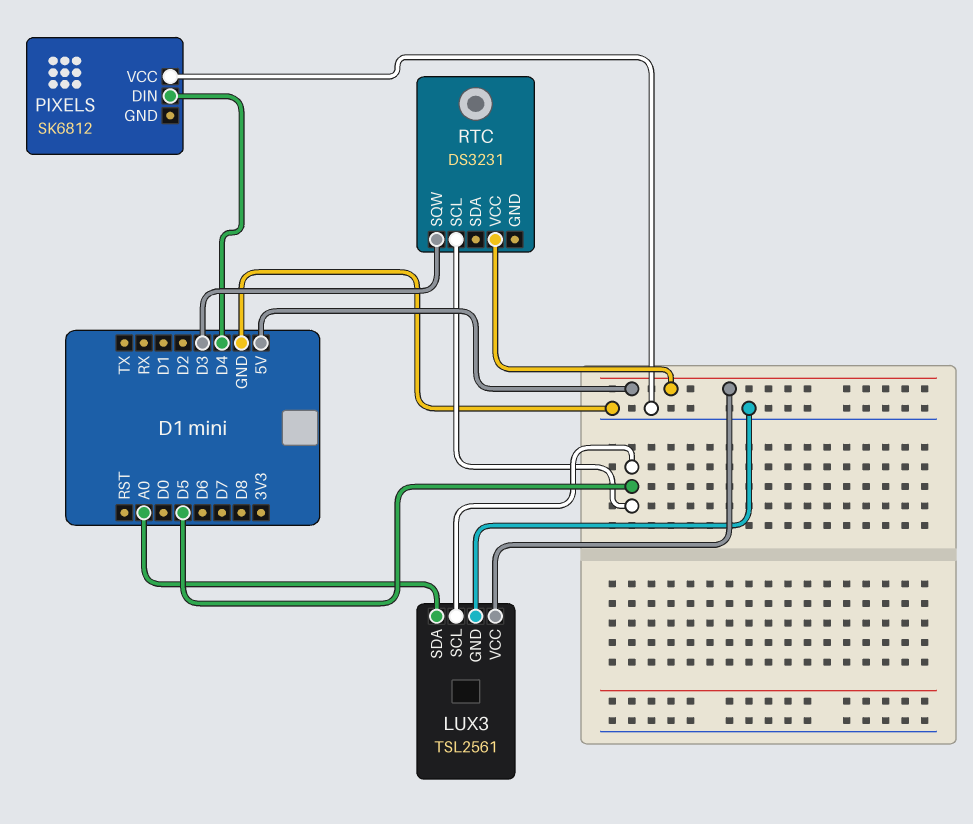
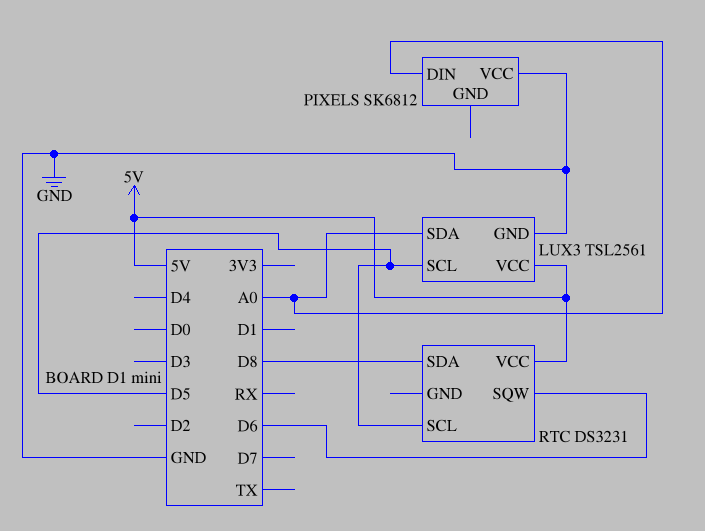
PIXELS pin DIN: D4 -> A0
RTC pin SDA: none -> D8
RTC pin SQW: D3 -> D6

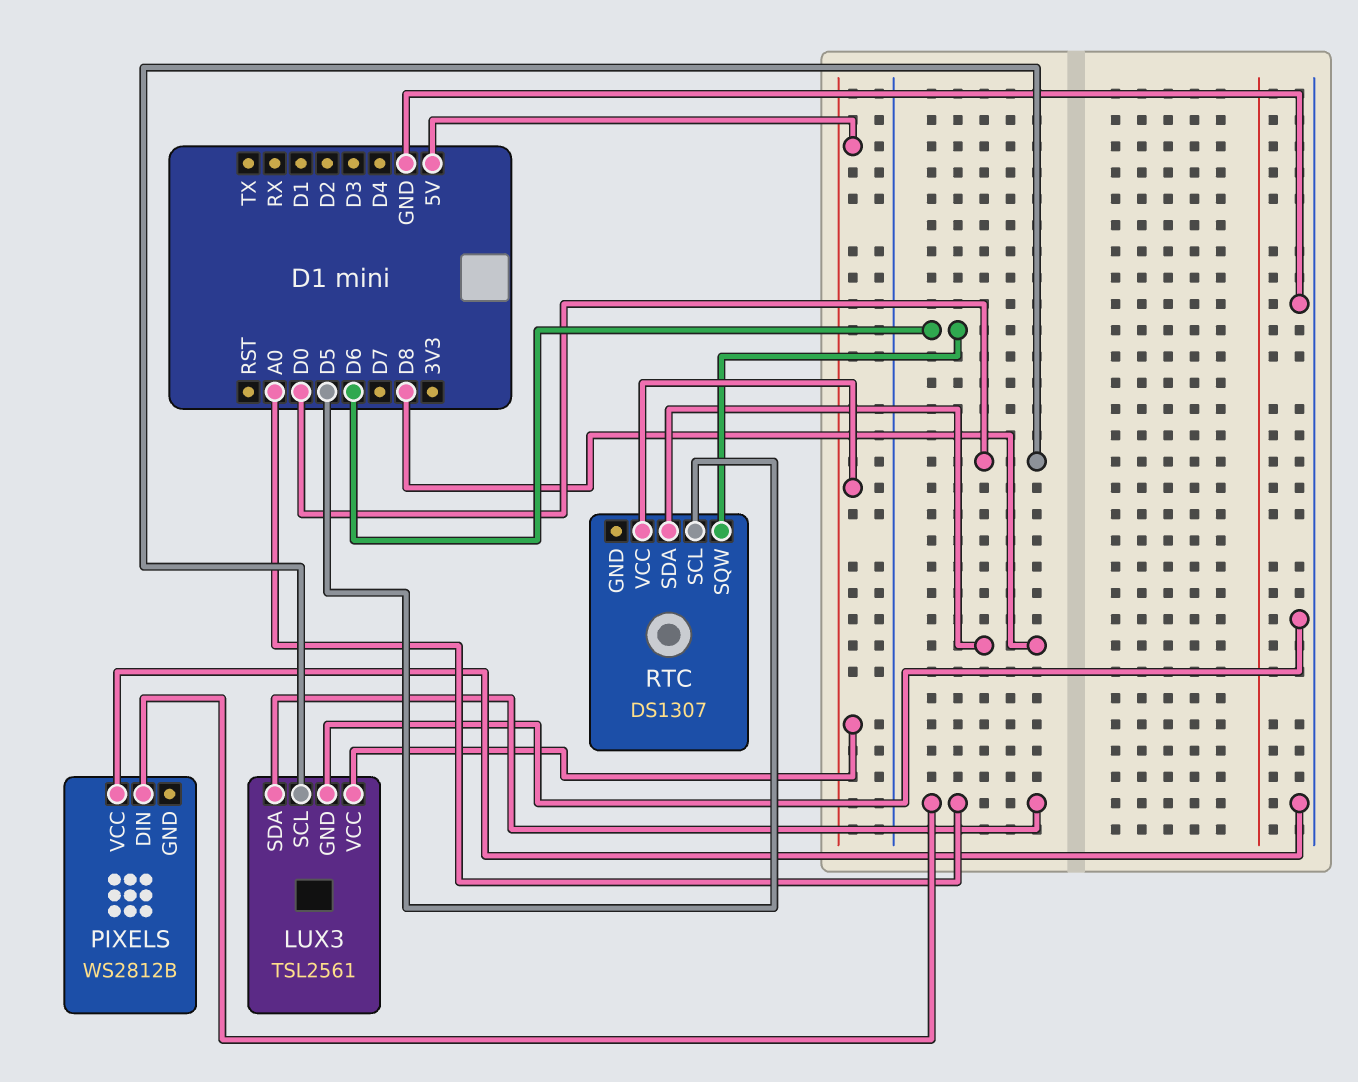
LUX3 pin SCL: D5 -> D0
PIXELS: SK6812 -> WS2812B
RTC: DS3231 -> DS1307

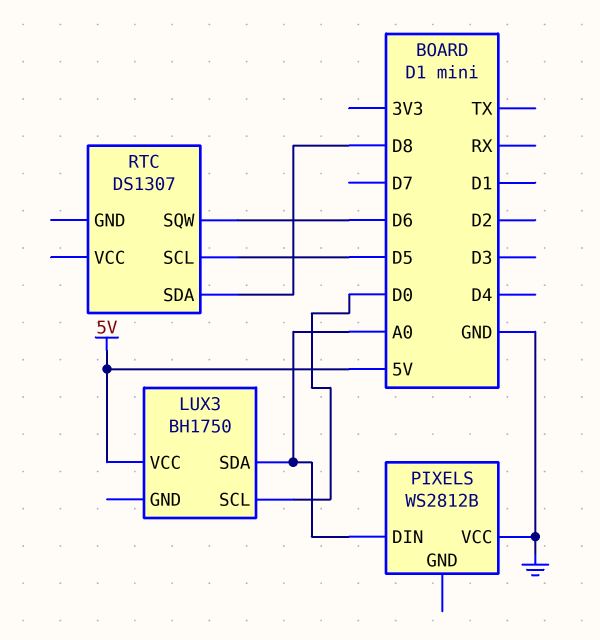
LUX3: TSL2561 -> BH1750
LUX3 pin GND: GND -> none
RTC pin VCC: 5V -> none

